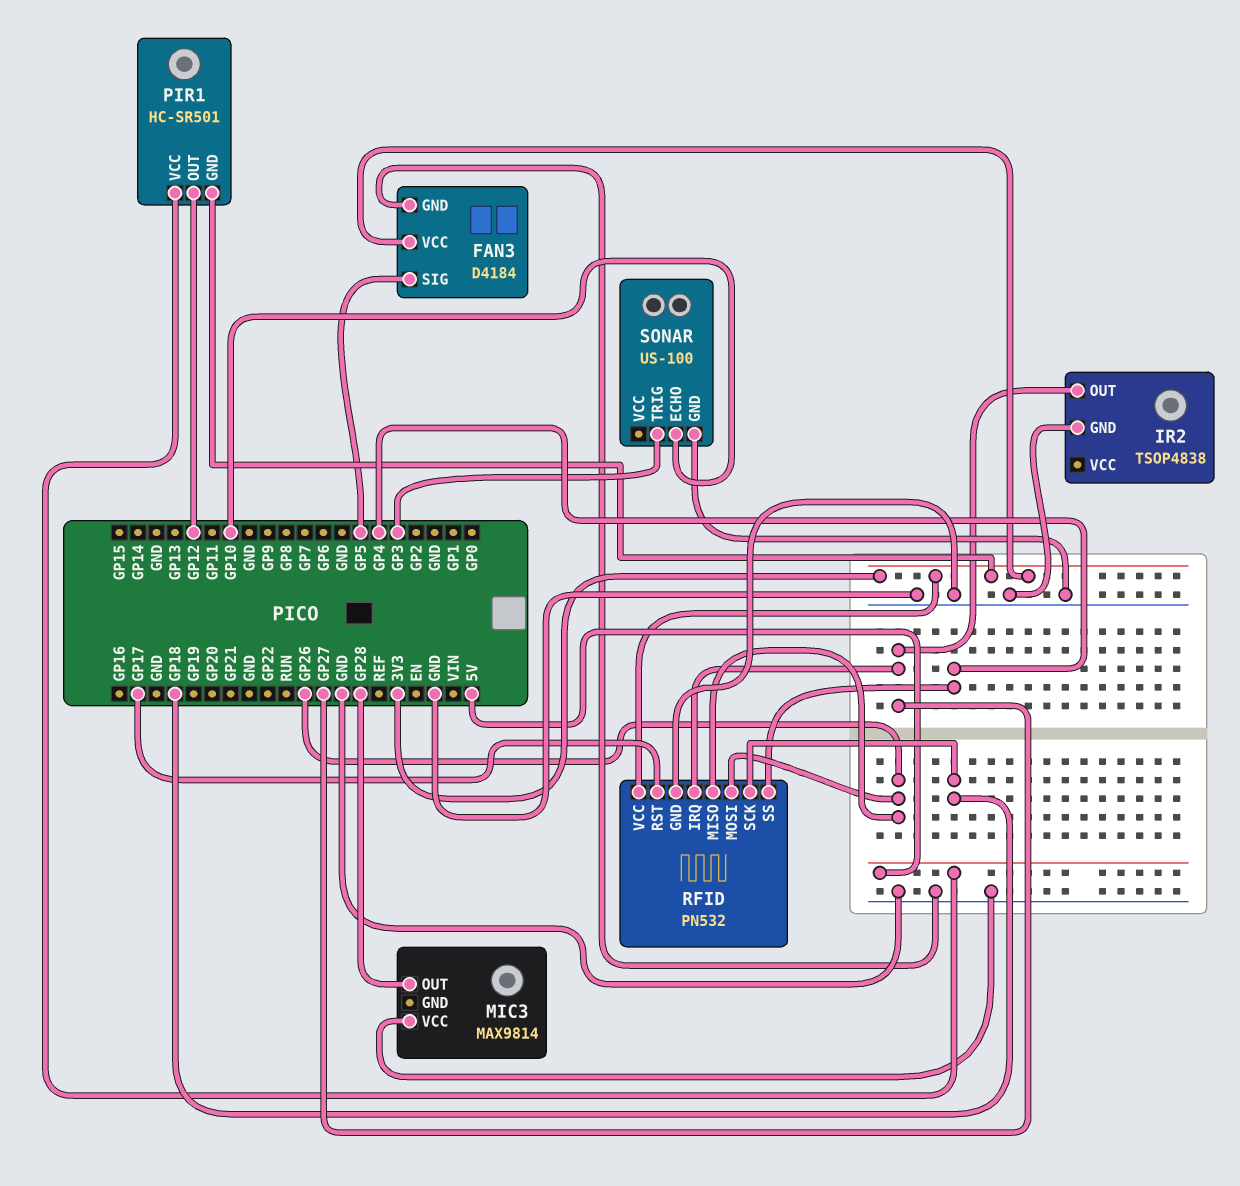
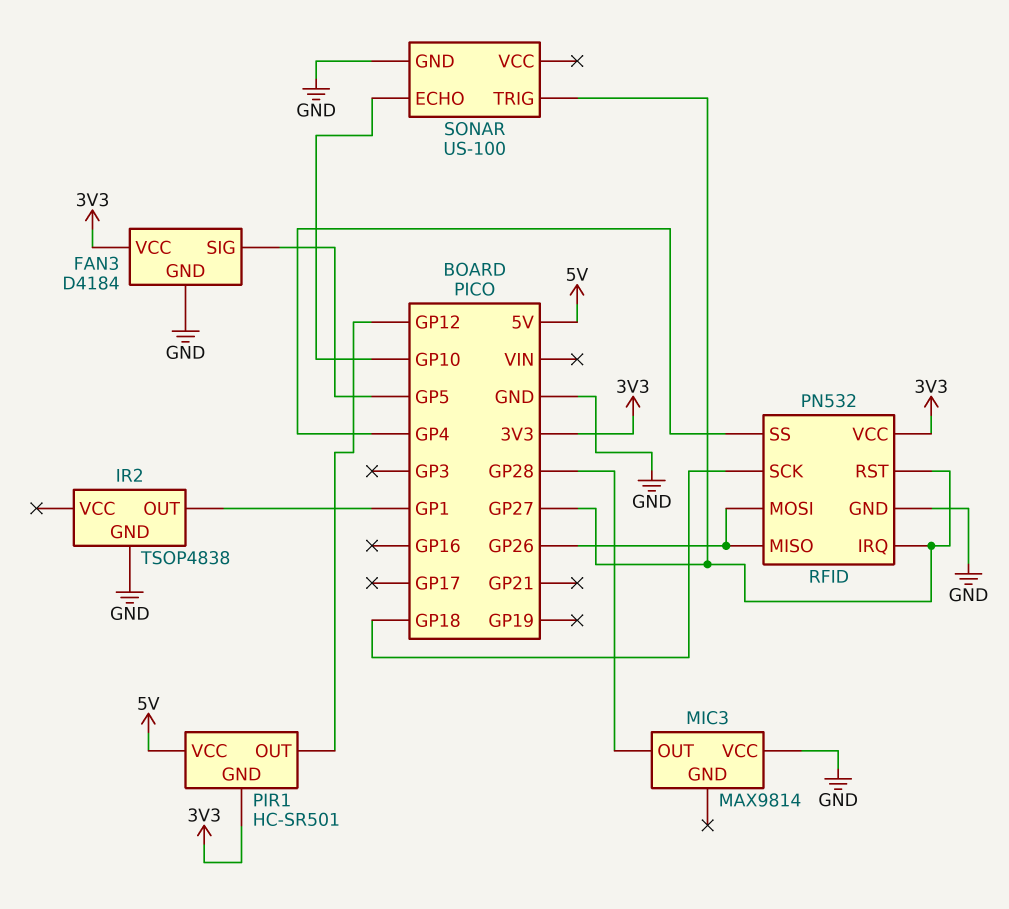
IR2 pin OUT: GP27 -> GP1
RFID pin RST: GP17 -> GP27
SONAR pin TRIG: GP3 -> GP27

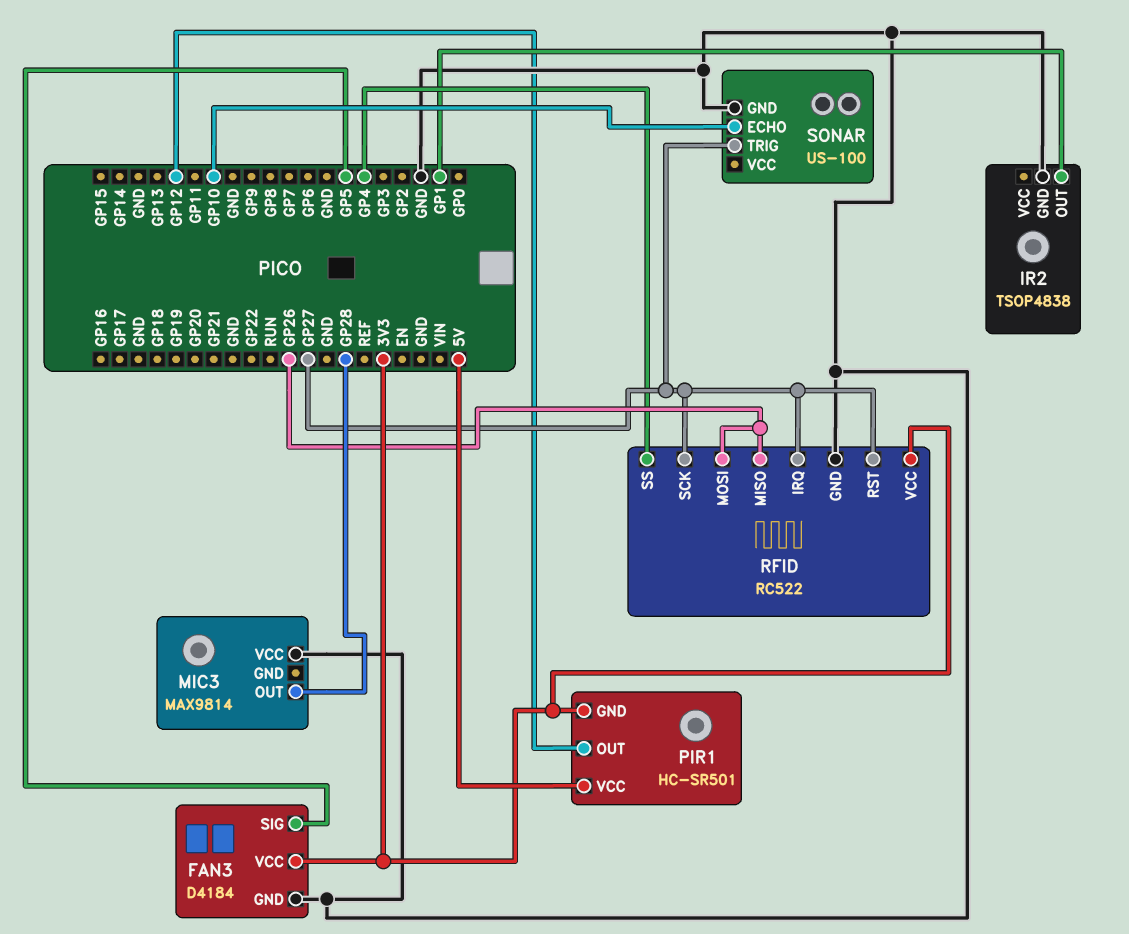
RFID: PN532 -> RC522
RFID pin SCK: GP18 -> GP27

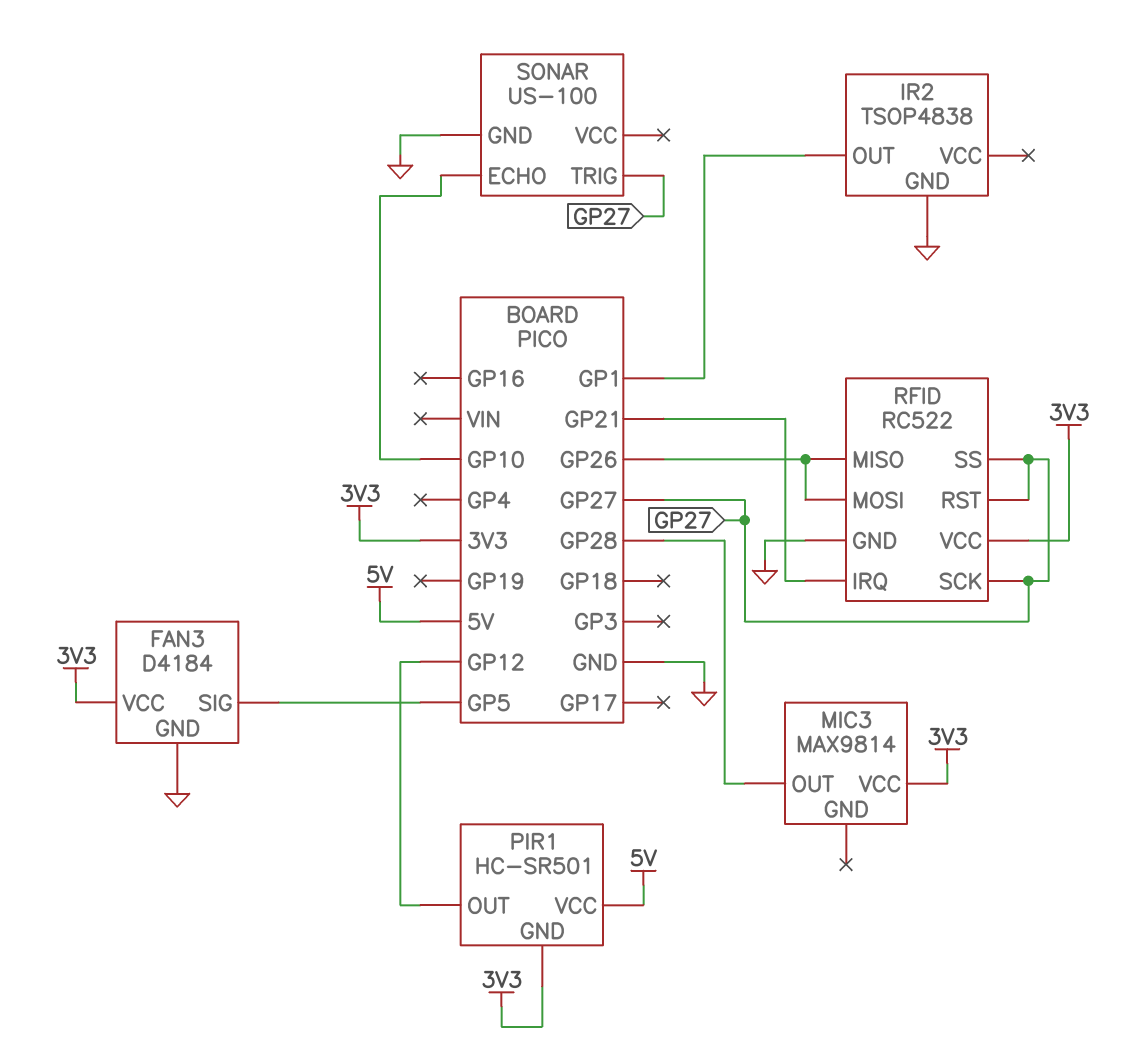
MIC3 pin VCC: GND -> 3V3
RFID pin IRQ: GP27 -> GP21
RFID pin SS: GP4 -> GP27

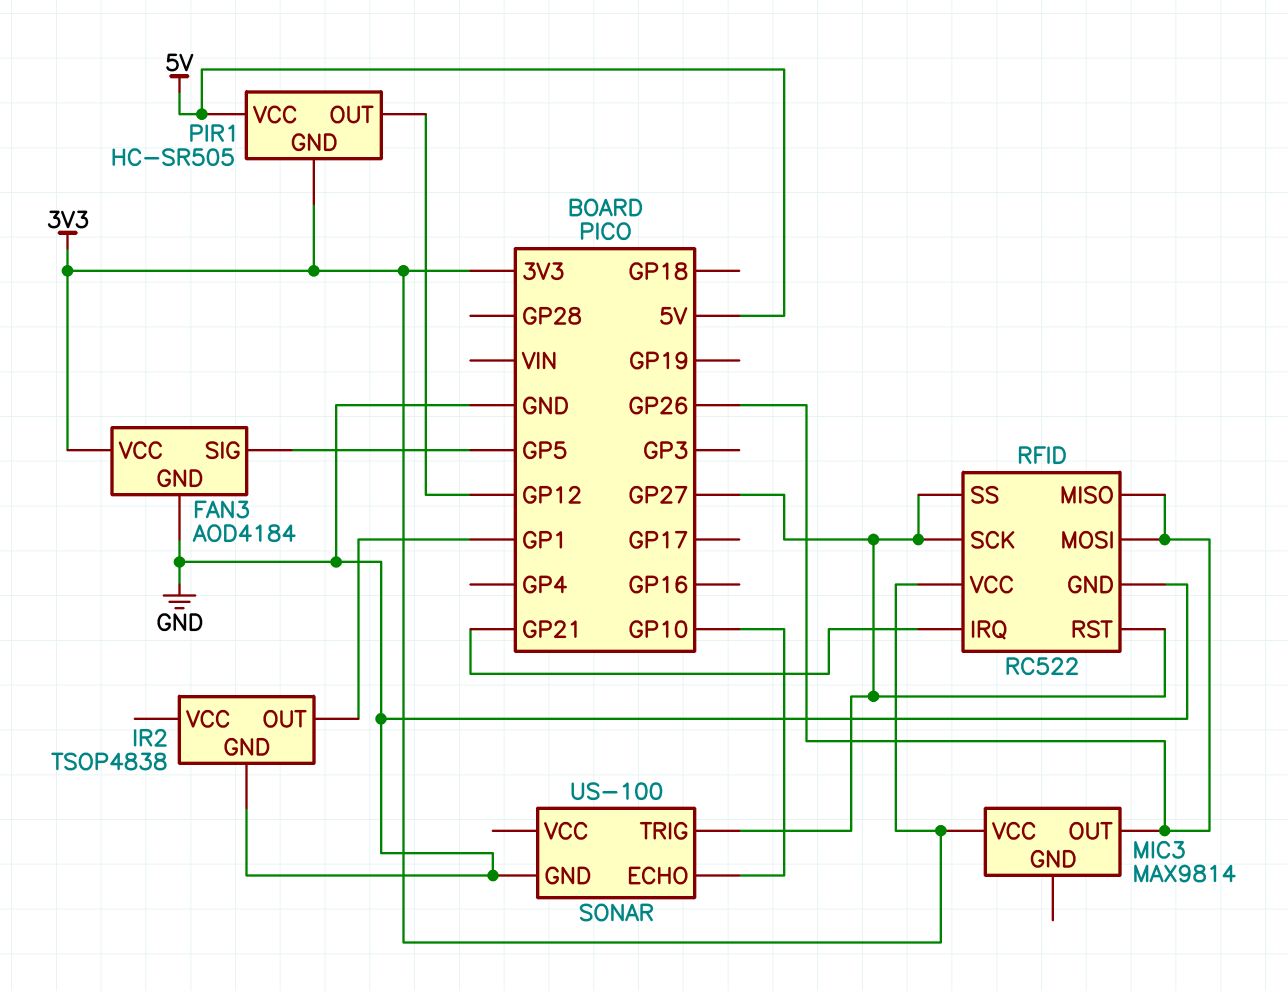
FAN3: D4184 -> AOD4184
MIC3 pin OUT: GP28 -> GP26
PIR1: HC-SR501 -> HC-SR505

